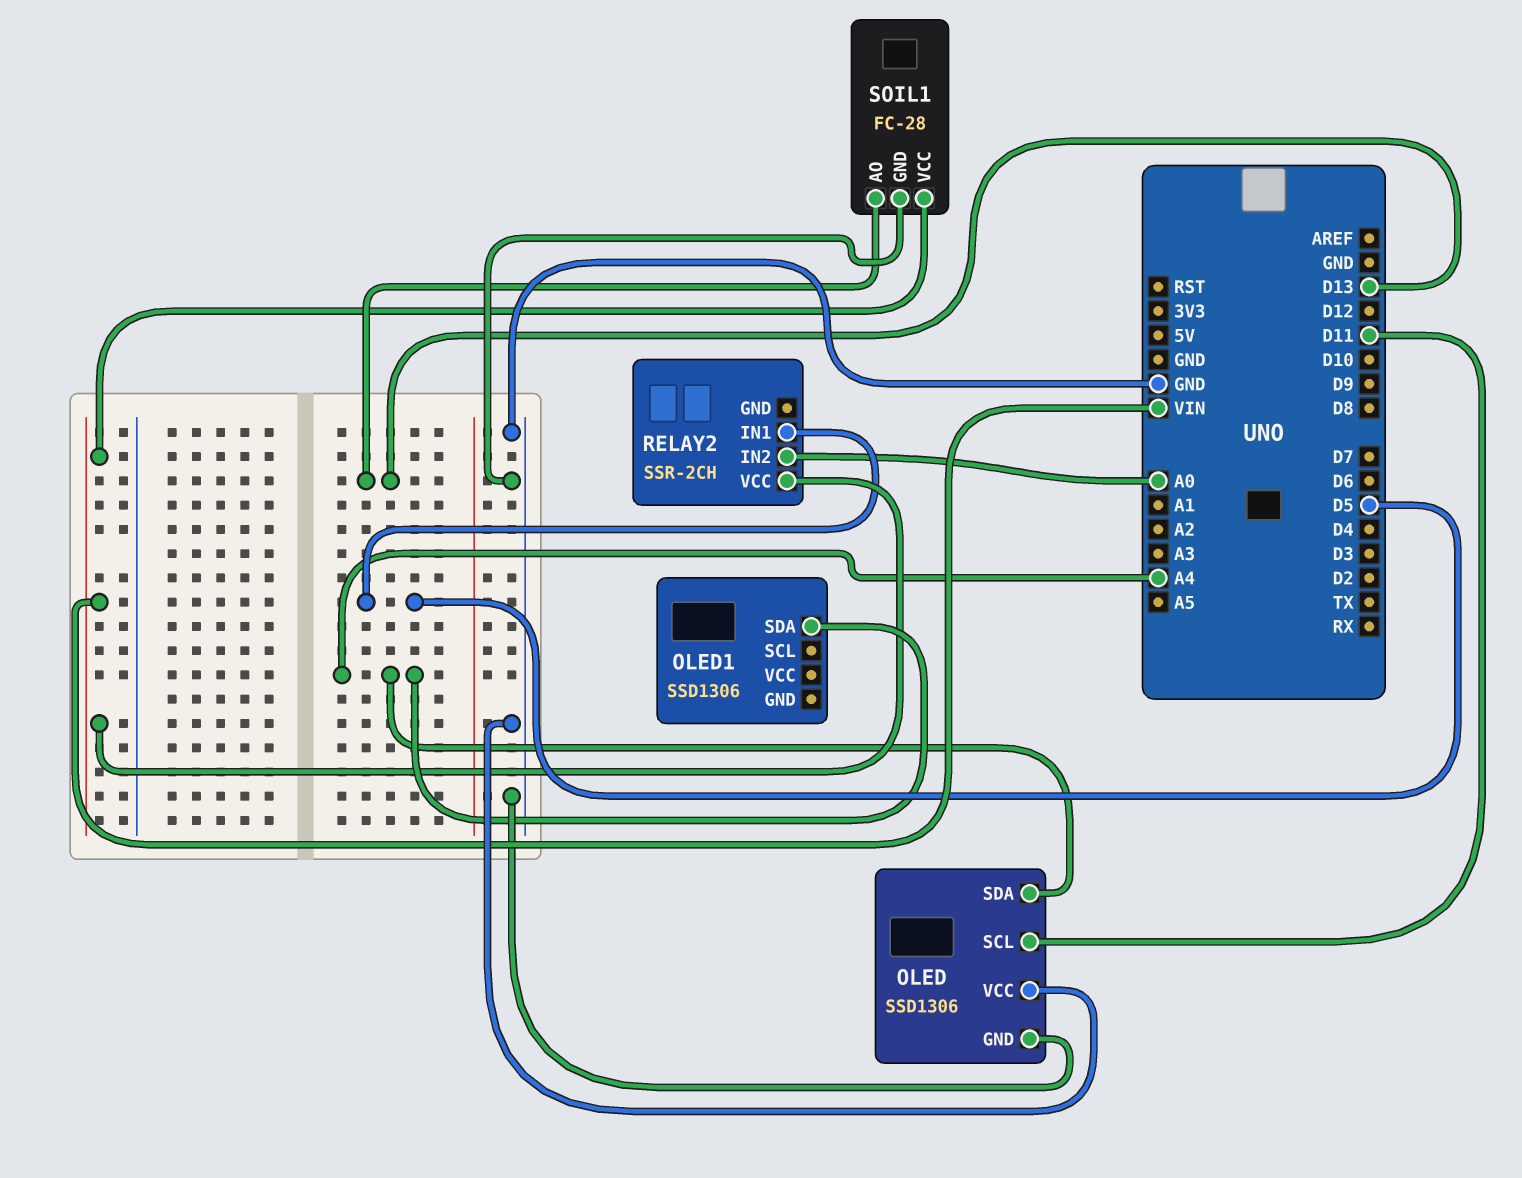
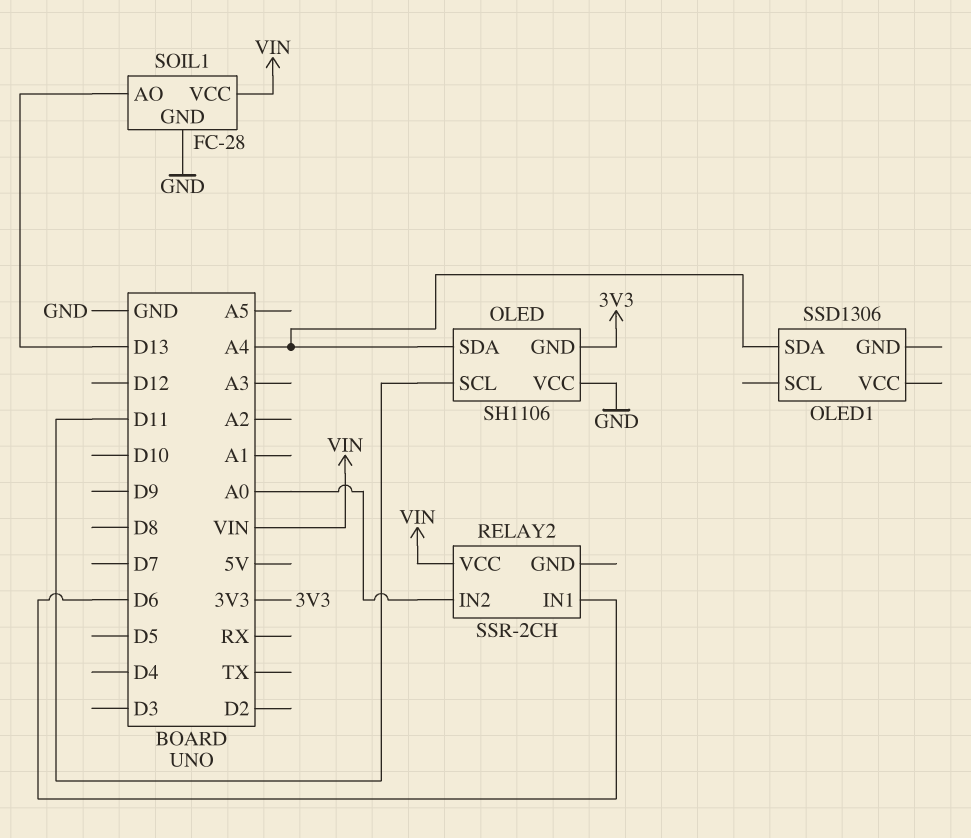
OLED: SSD1306 -> SH1106
OLED pin GND: GND -> 3V3
RELAY2 pin IN1: D5 -> D6

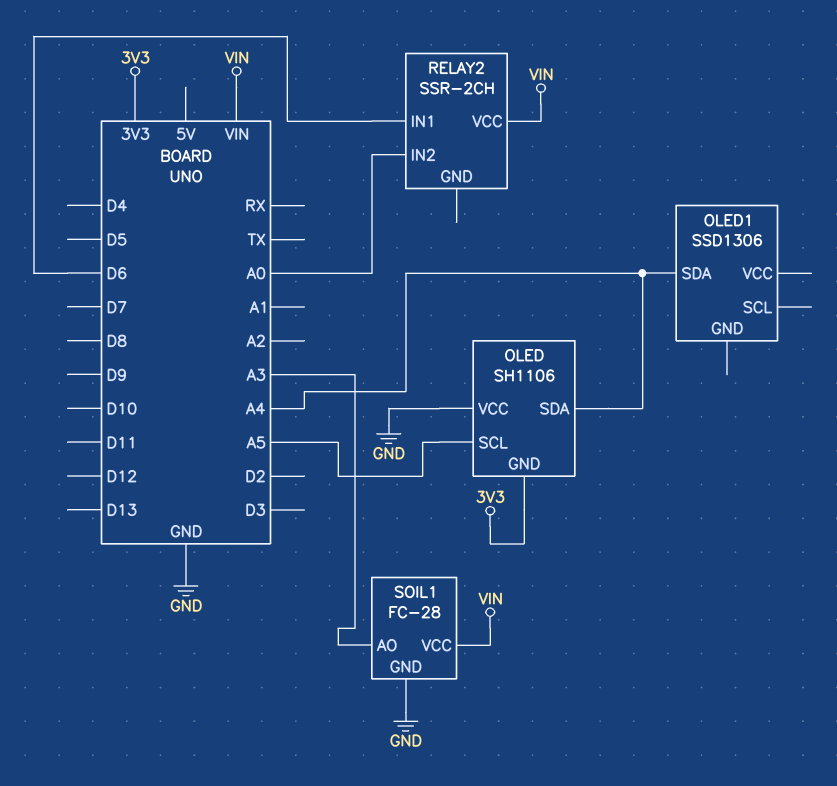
OLED pin SCL: D11 -> A5
SOIL1 pin AO: D13 -> A3

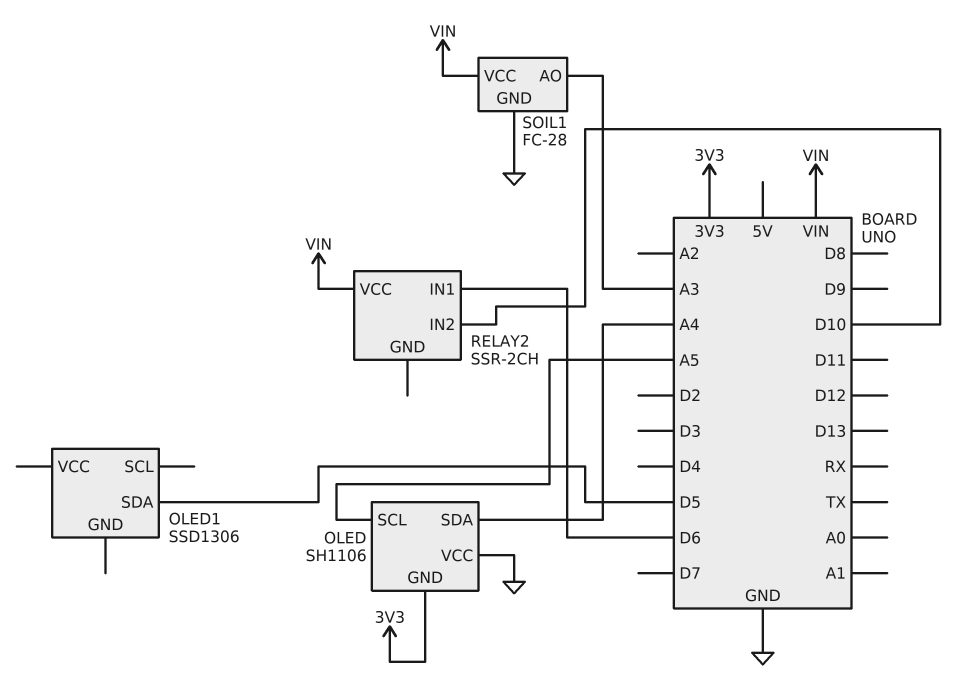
OLED1 pin SDA: A4 -> D5
RELAY2 pin IN2: A0 -> D10

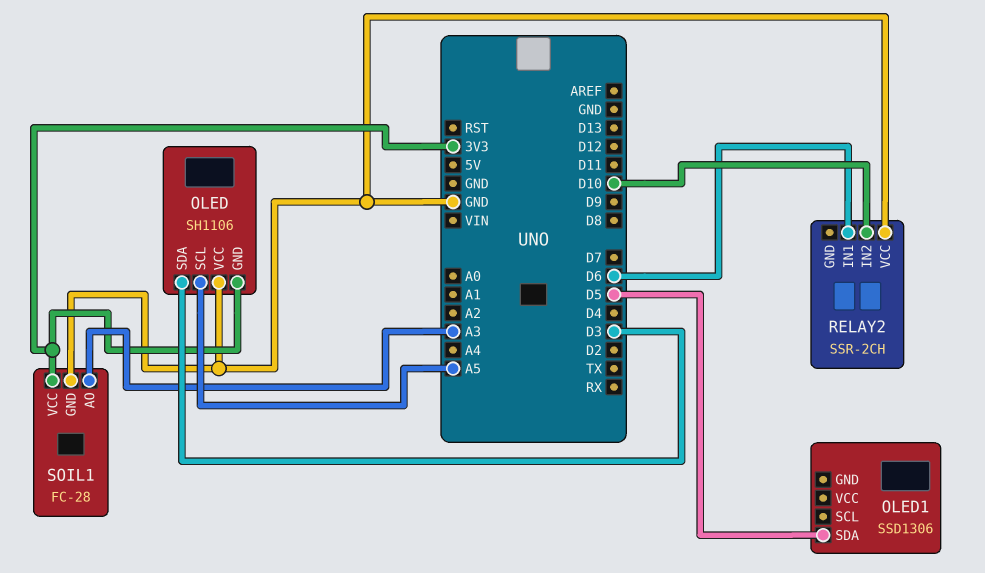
OLED pin SDA: A4 -> D3
RELAY2 pin VCC: VIN -> GND
SOIL1 pin VCC: VIN -> 3V3

